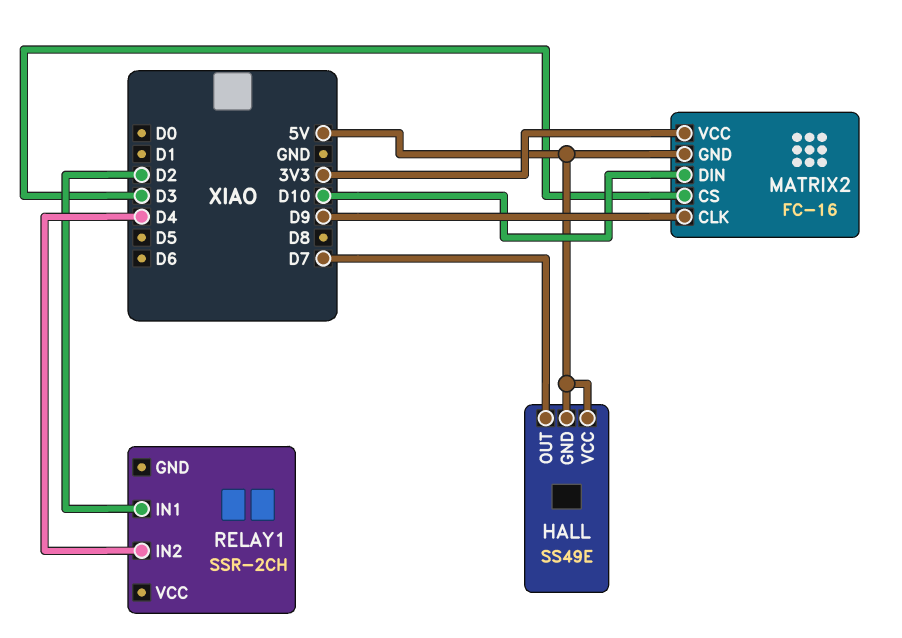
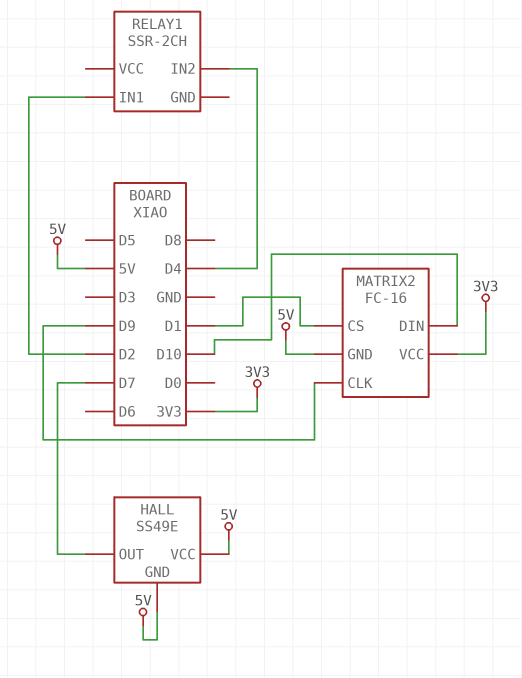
MATRIX2 pin CS: D3 -> D1

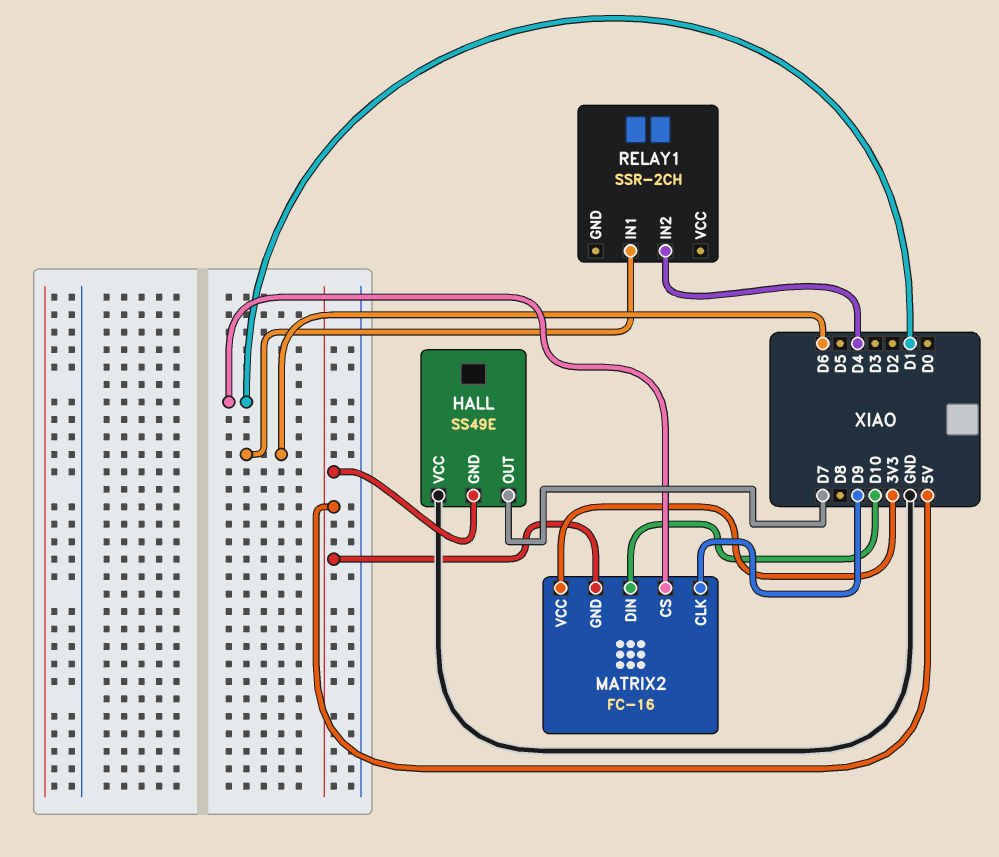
HALL pin VCC: 5V -> GND
RELAY1 pin IN1: D2 -> D6

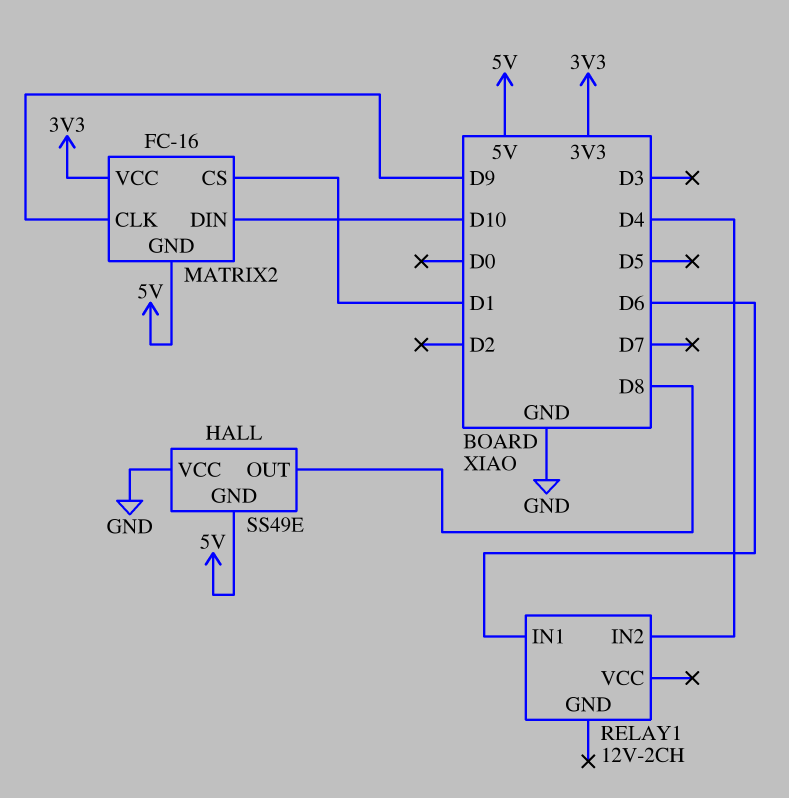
HALL pin OUT: D7 -> D8
RELAY1: SSR-2CH -> 12V-2CH

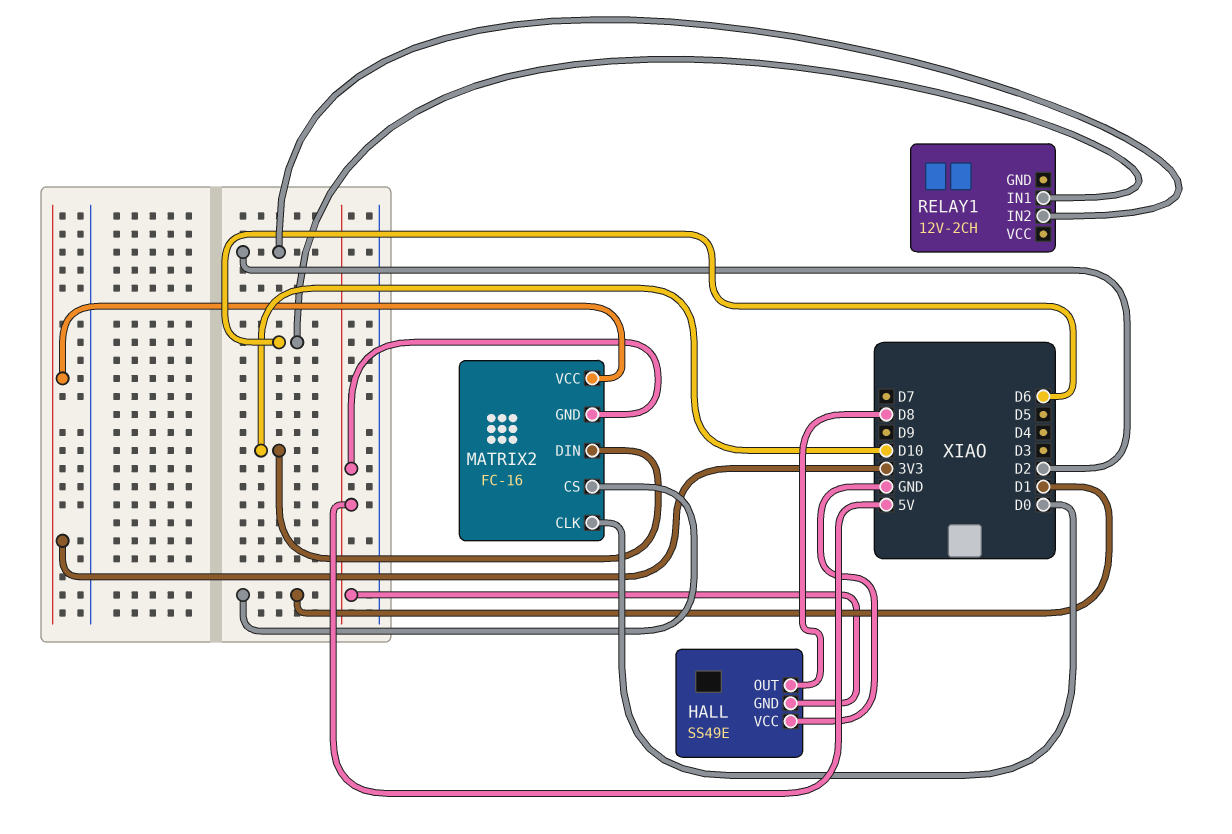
MATRIX2 pin CLK: D9 -> D0
RELAY1 pin IN2: D4 -> D2

